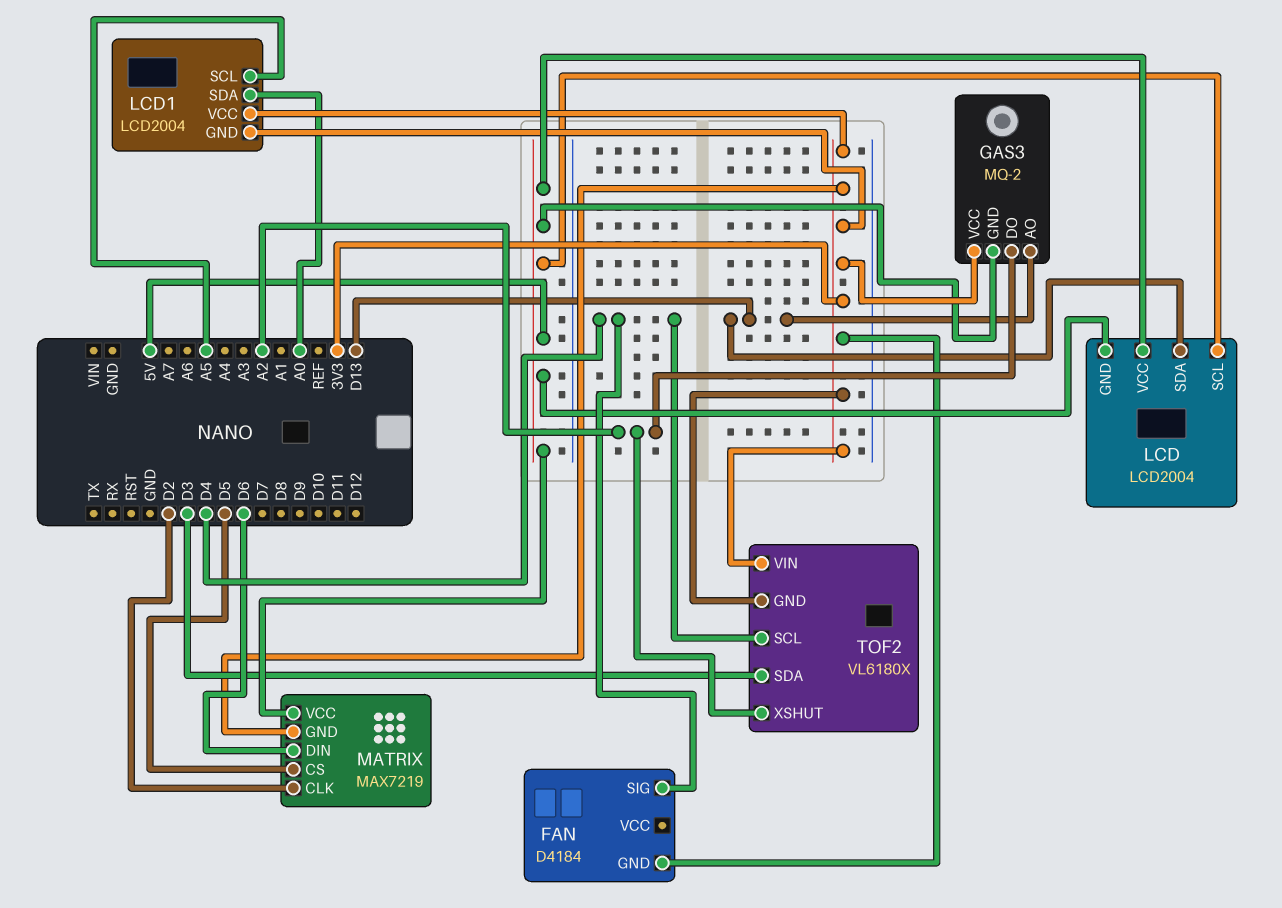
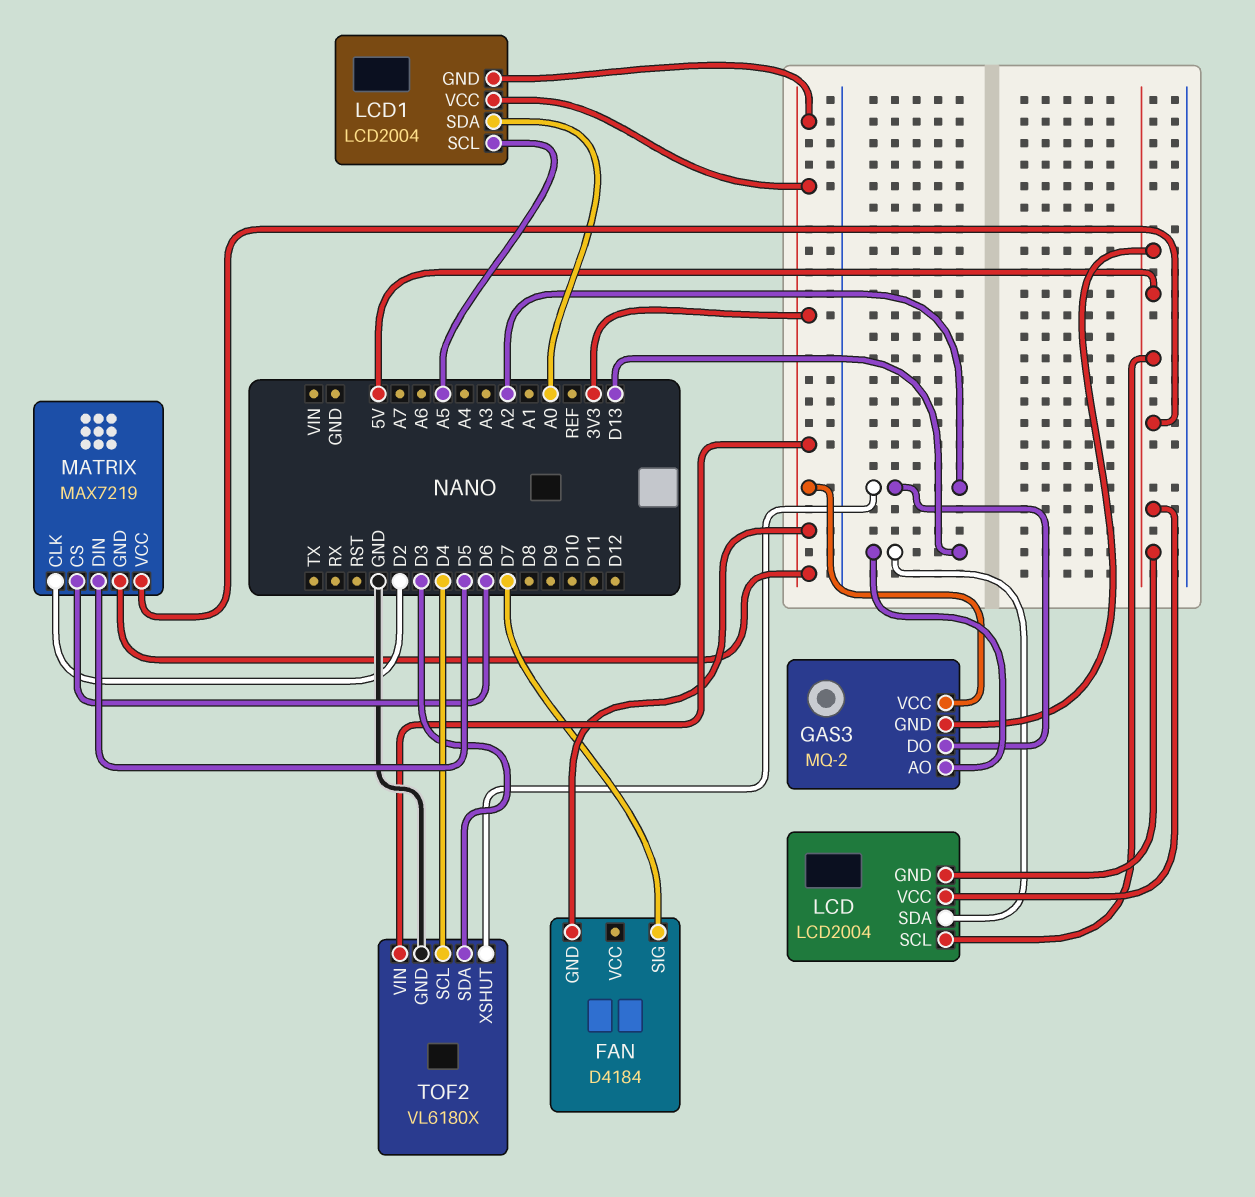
FAN pin SIG: D4 -> D7
MATRIX pin CS: D5 -> D6
MATRIX pin DIN: D6 -> D5
TOF2 pin GND: 3V3 -> GND

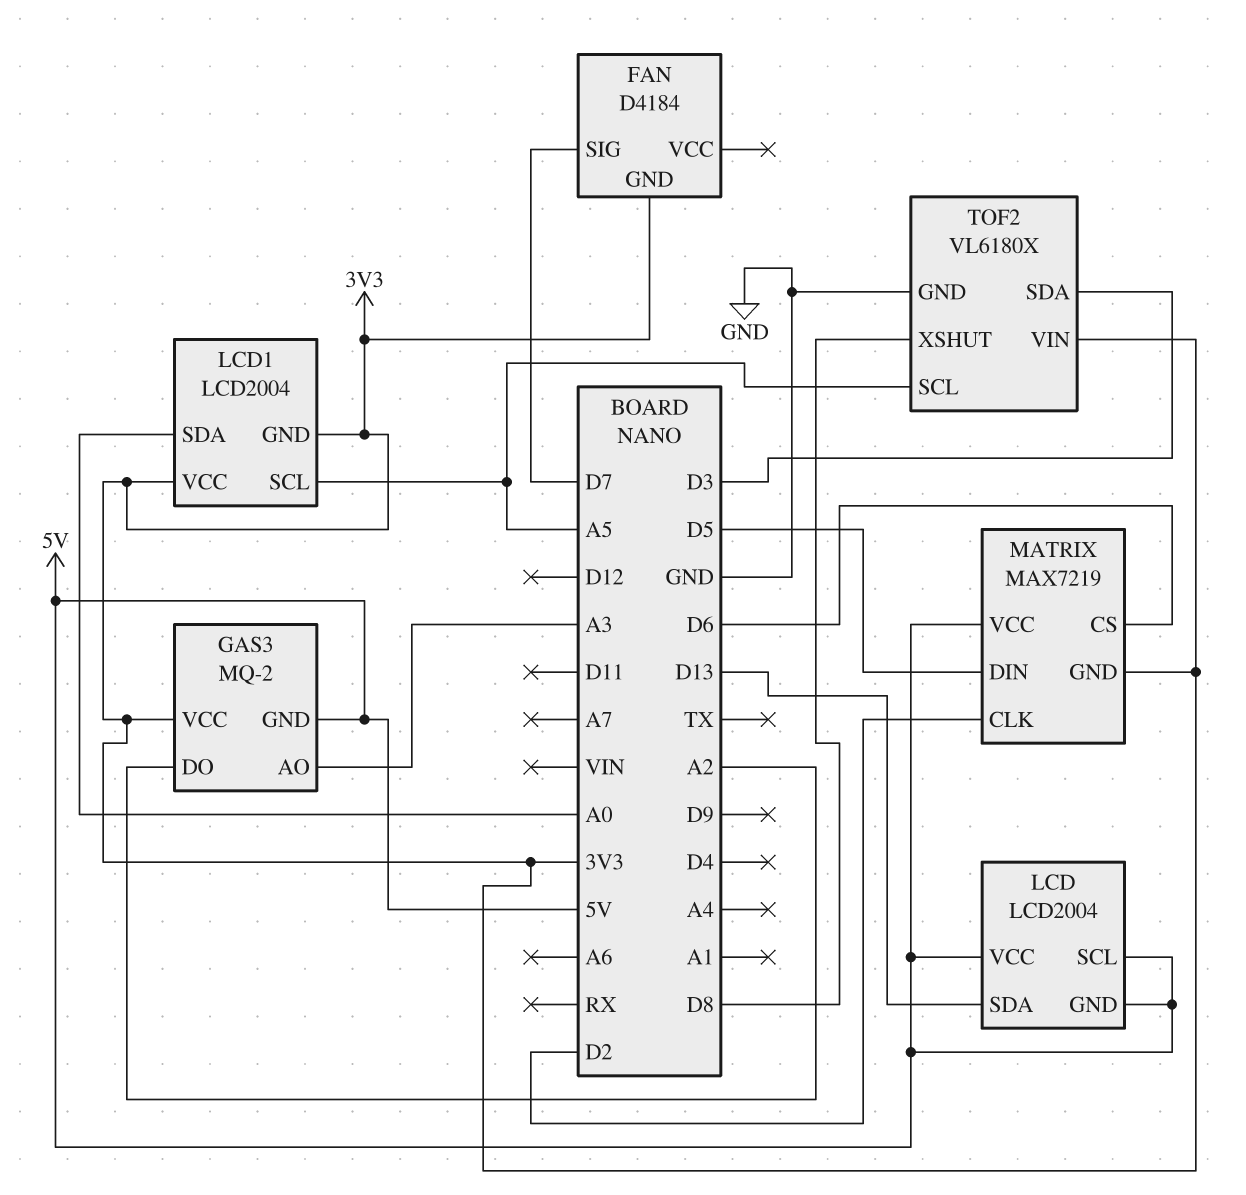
GAS3 pin AO: D13 -> A3
TOF2 pin SCL: D4 -> A5
TOF2 pin XSHUT: A2 -> D8

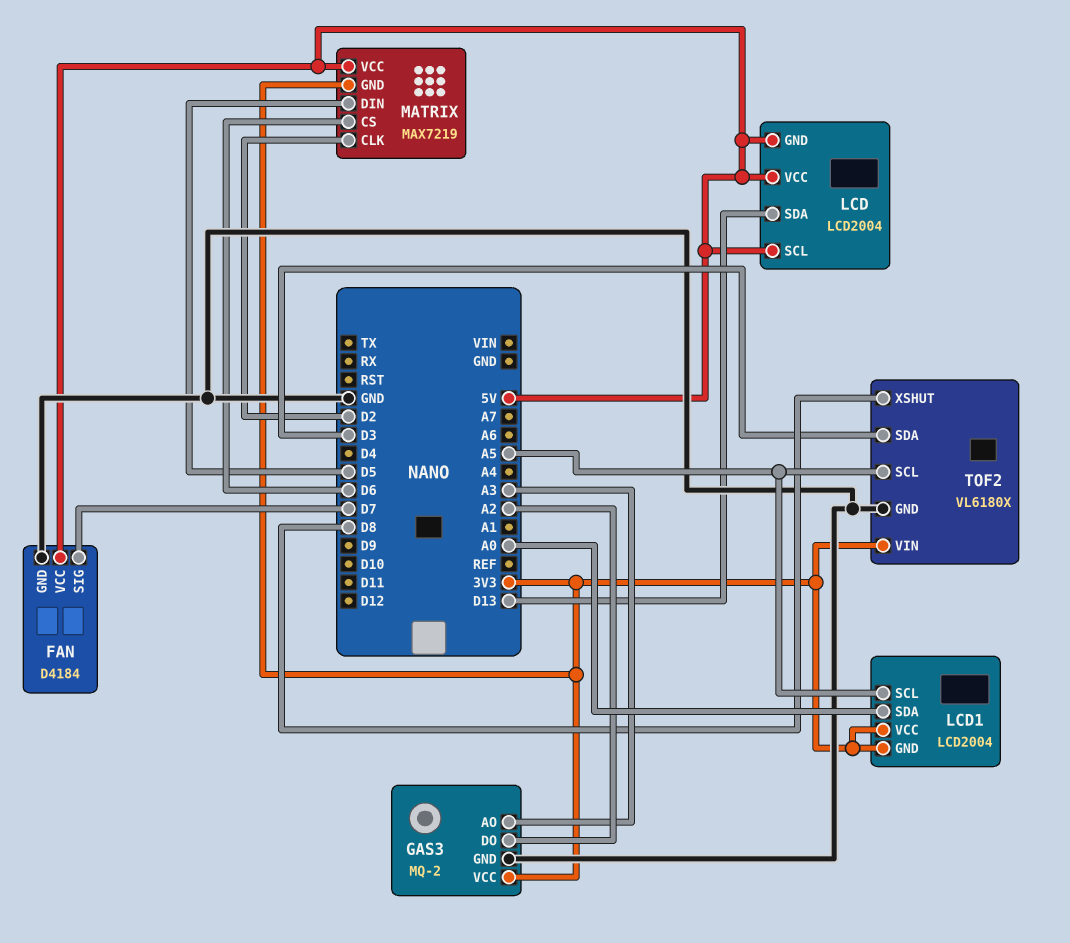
FAN pin GND: 3V3 -> GND
FAN pin VCC: none -> 5V
GAS3 pin GND: 5V -> GND

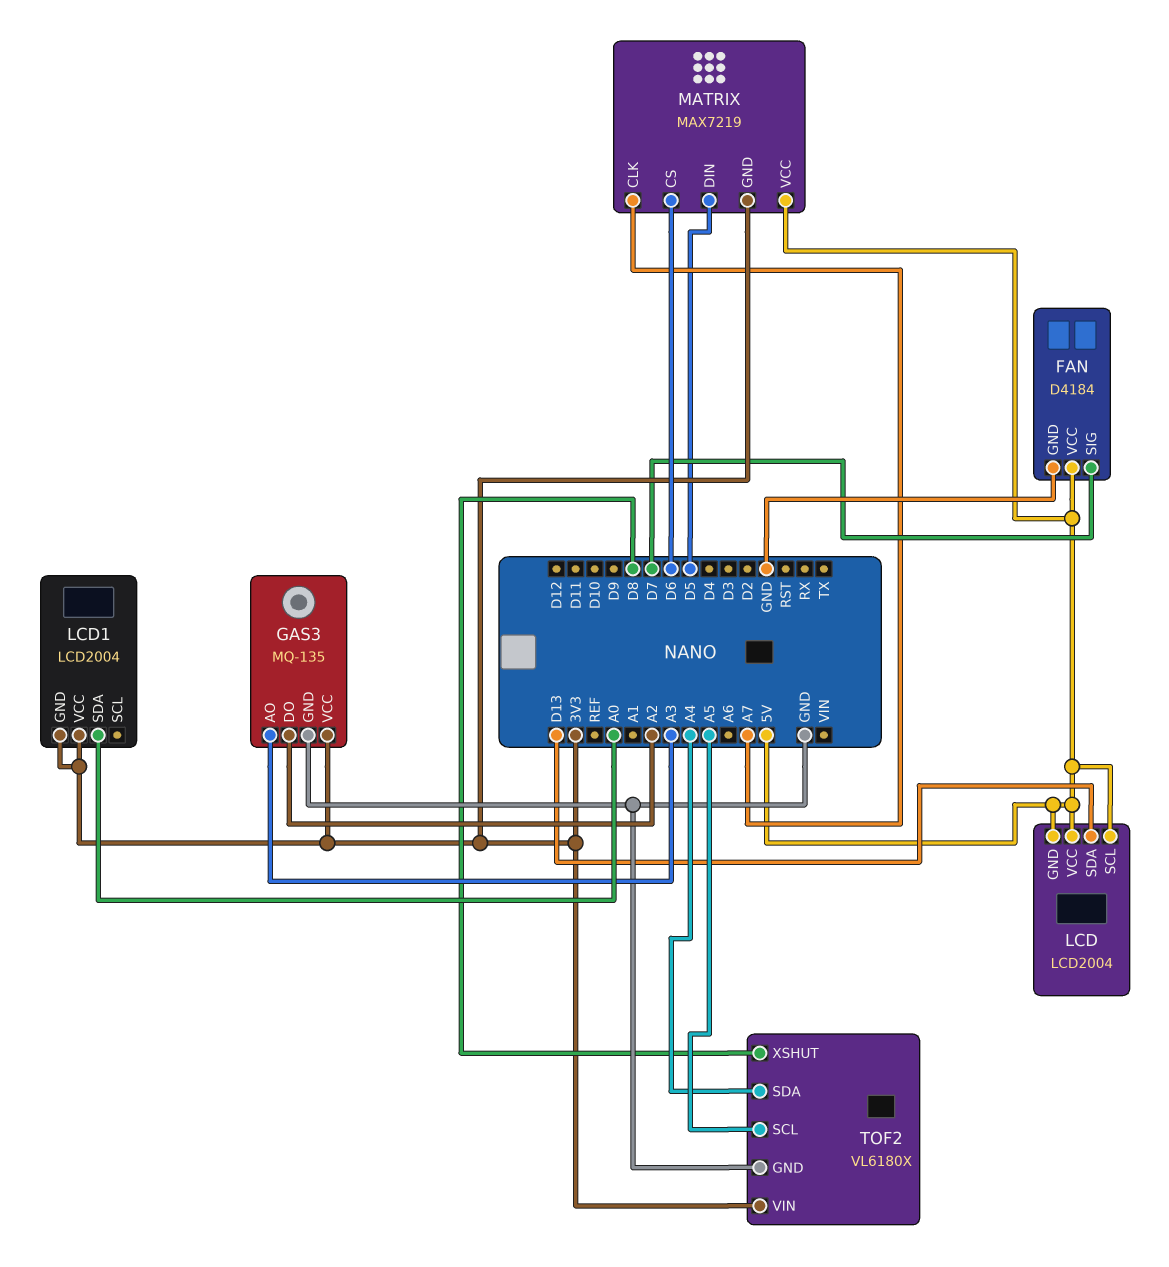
GAS3: MQ-2 -> MQ-135
LCD1 pin SCL: A5 -> none
MATRIX pin CLK: D2 -> A7
TOF2 pin SDA: D3 -> A4

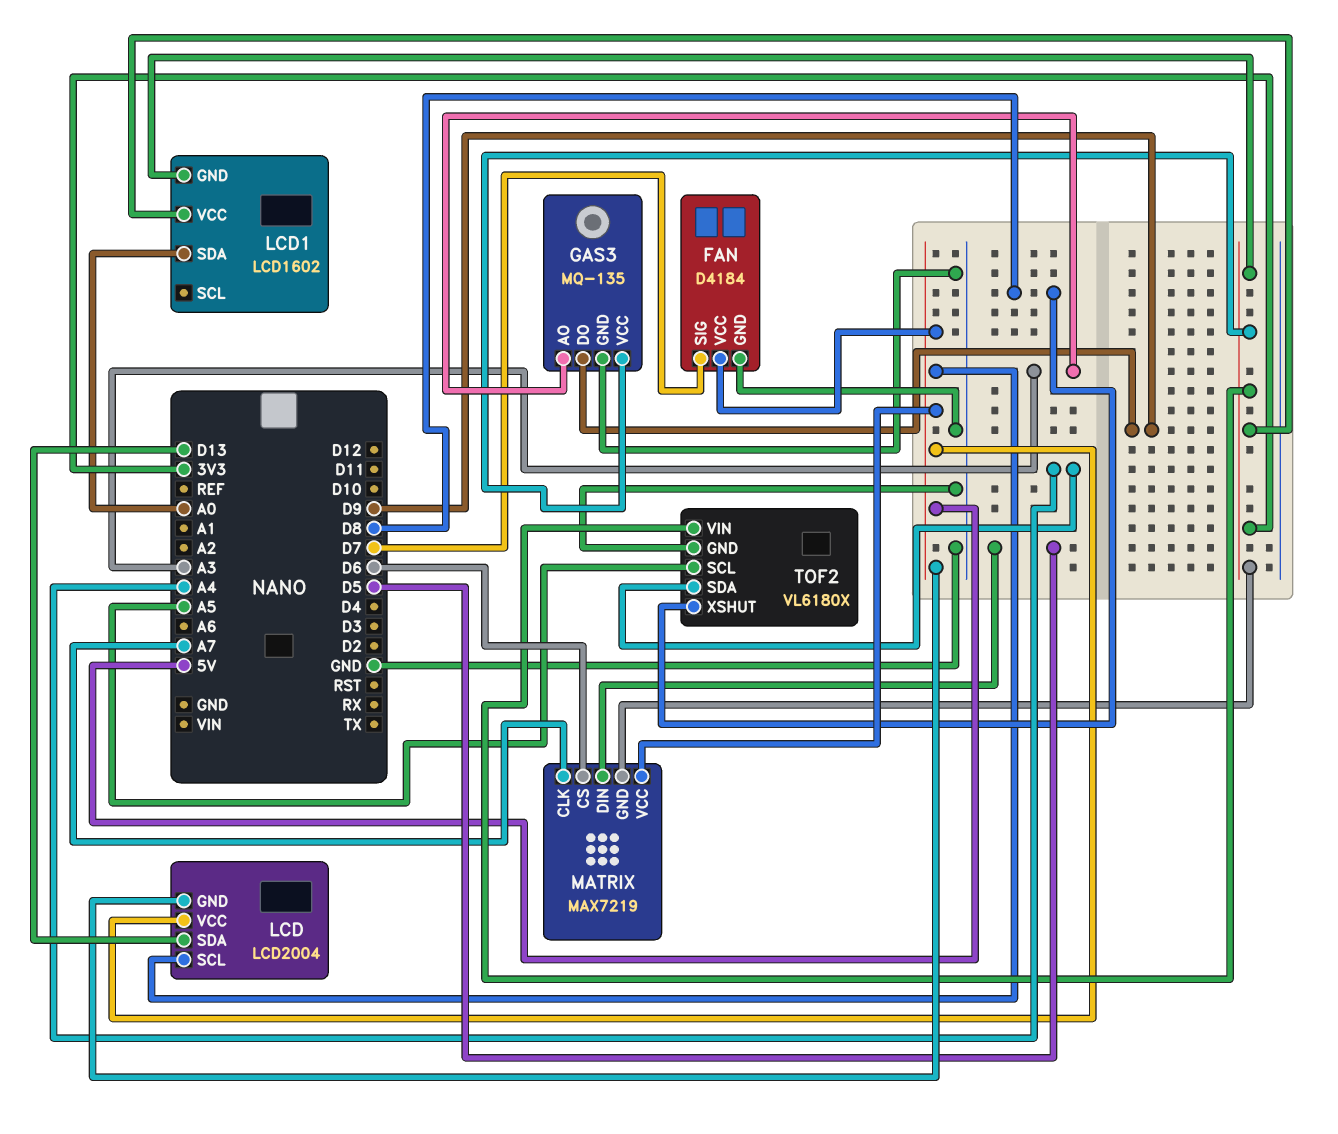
GAS3 pin DO: A2 -> D9
LCD1: LCD2004 -> LCD1602

